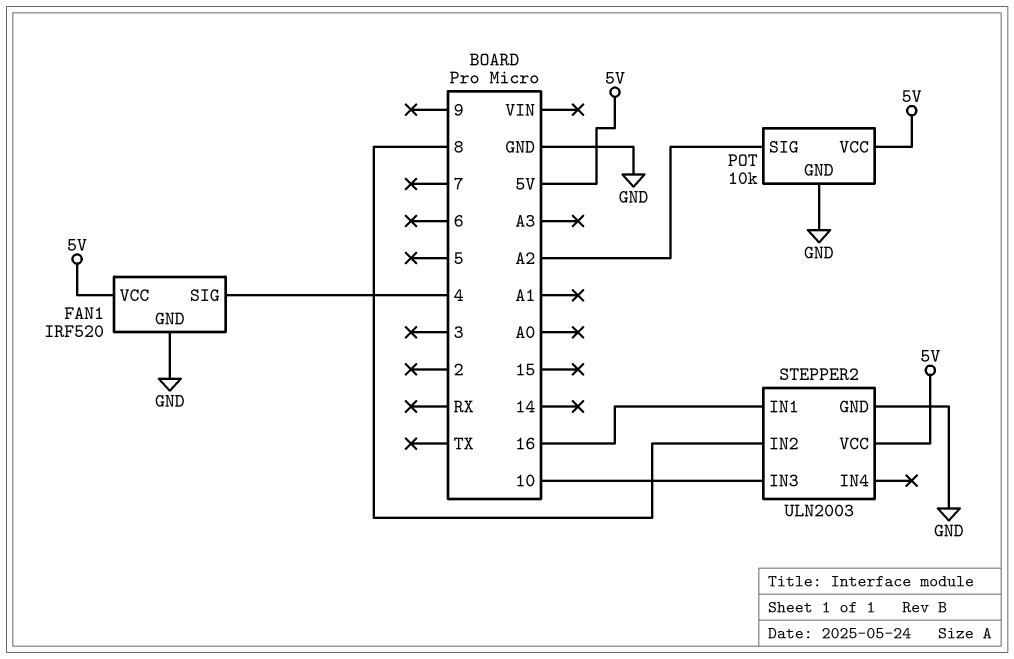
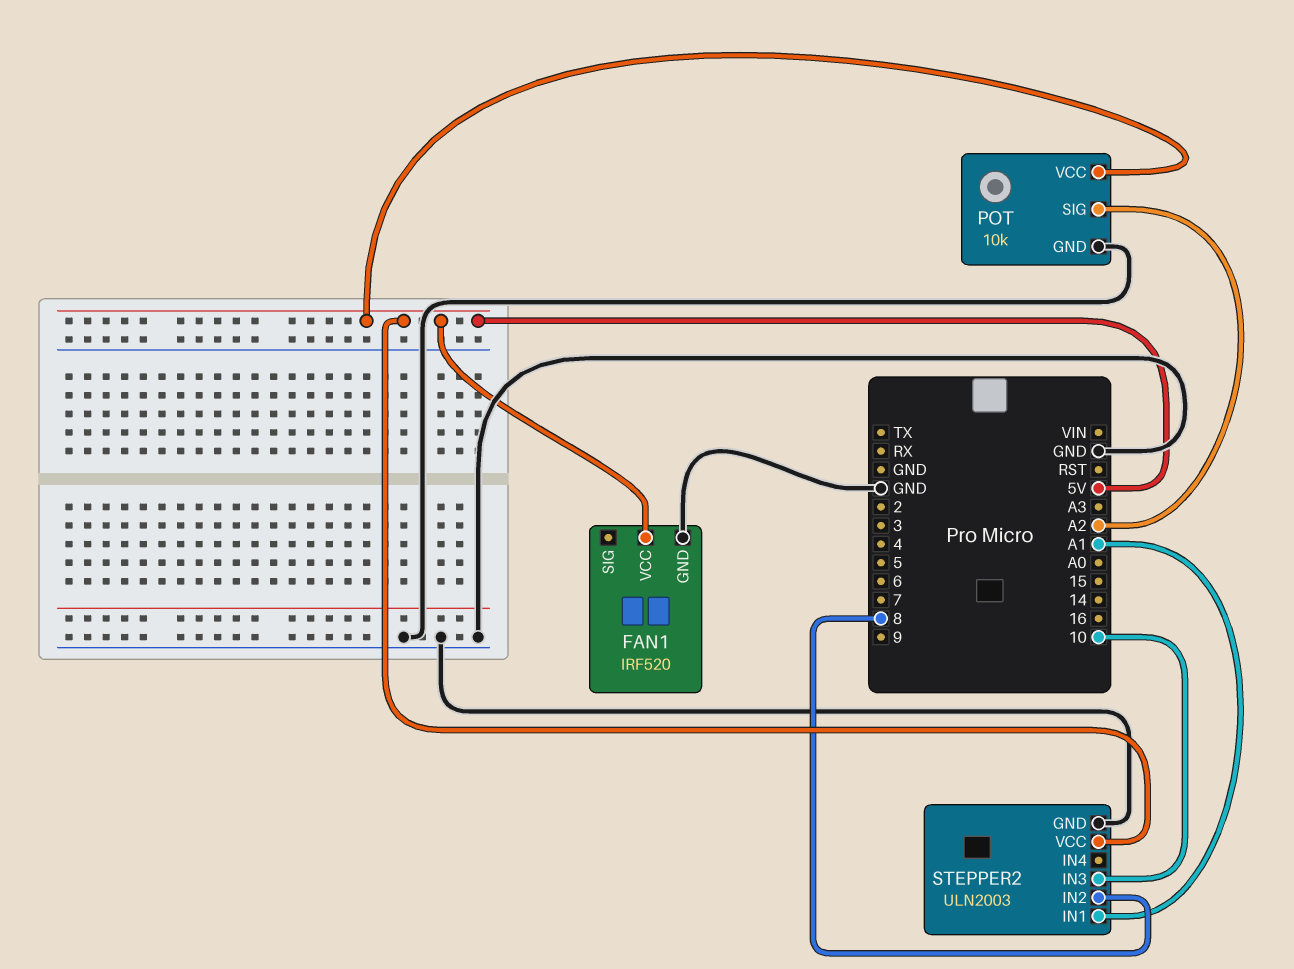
FAN1 pin SIG: 4 -> none
STEPPER2 pin IN1: 16 -> A1

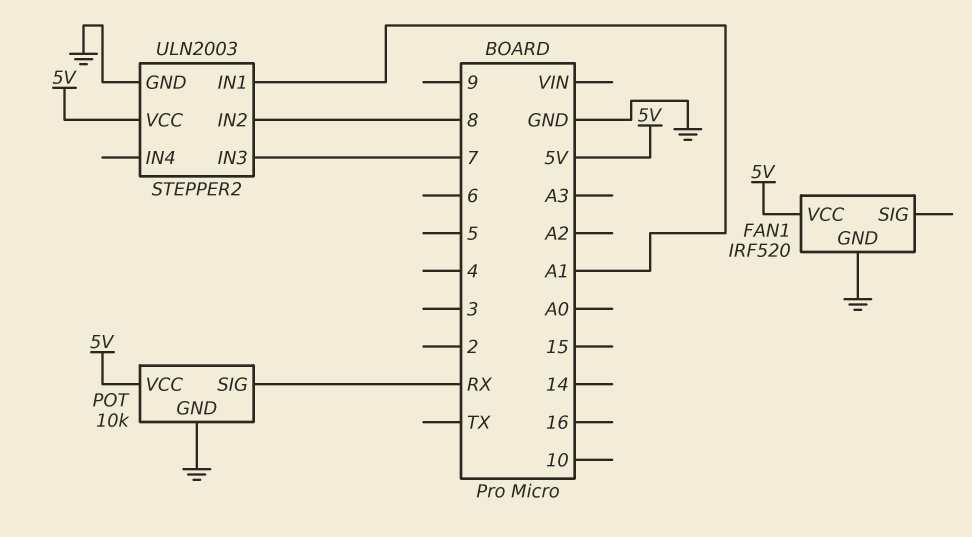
POT pin SIG: A2 -> RX
STEPPER2 pin IN3: 10 -> 7

